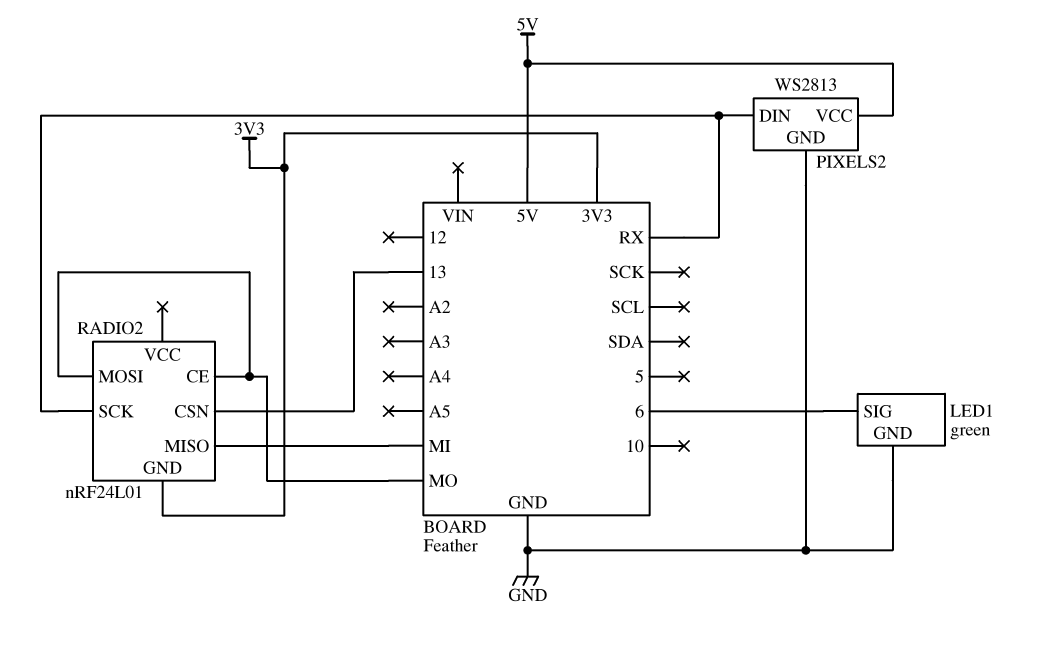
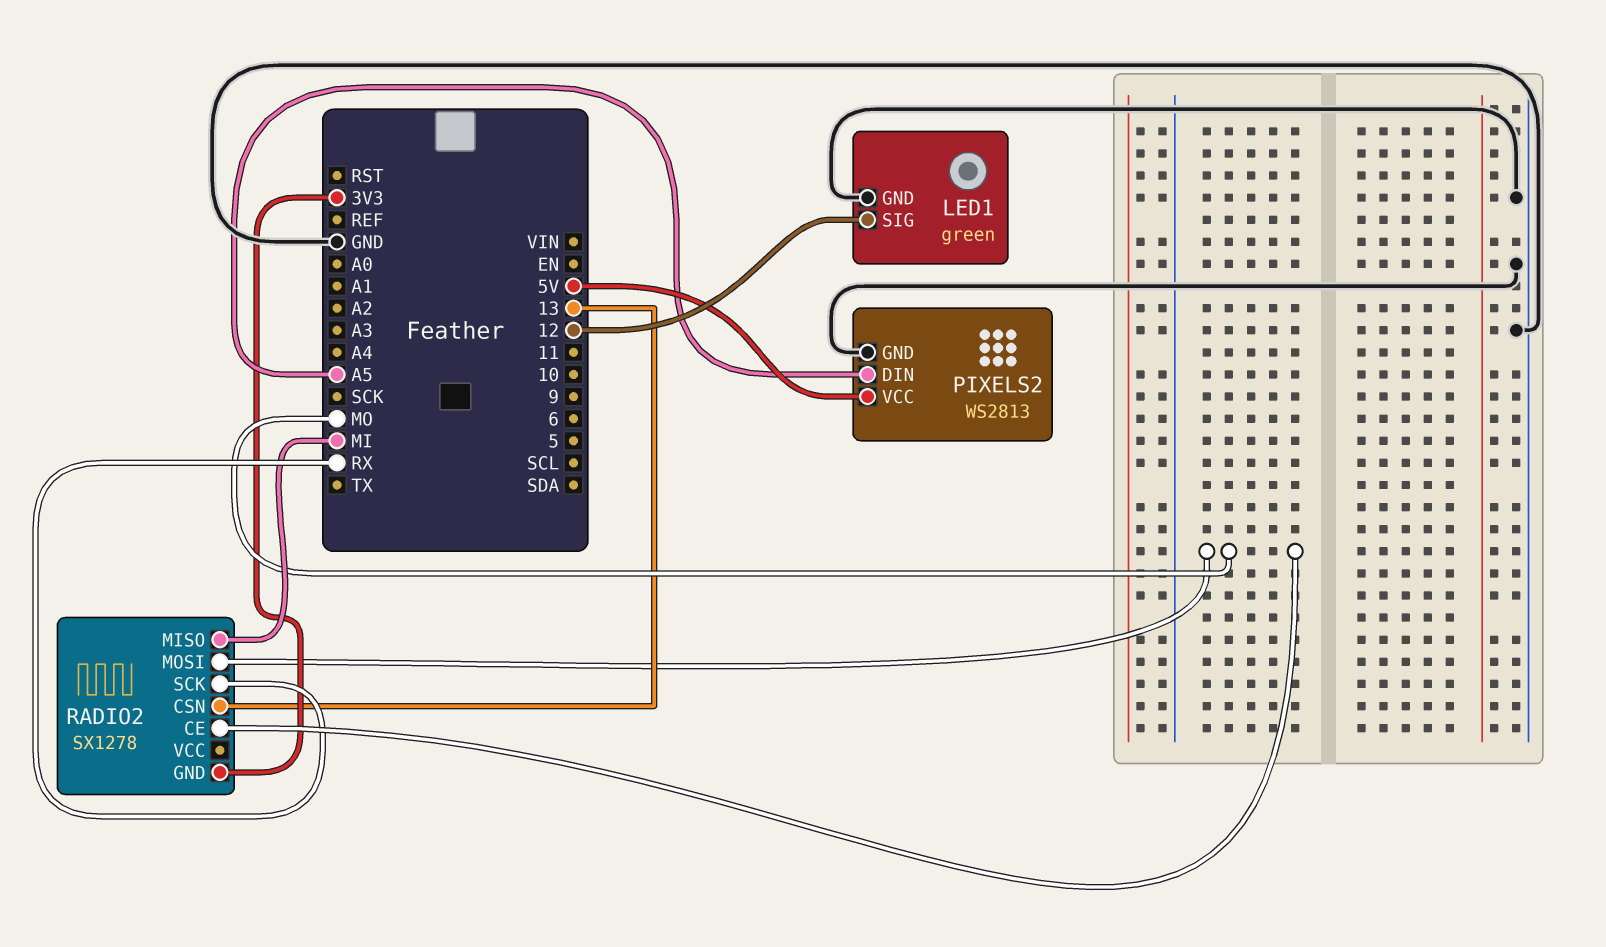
LED1 pin SIG: 6 -> 12
PIXELS2 pin DIN: RX -> A5
RADIO2: nRF24L01 -> SX1278

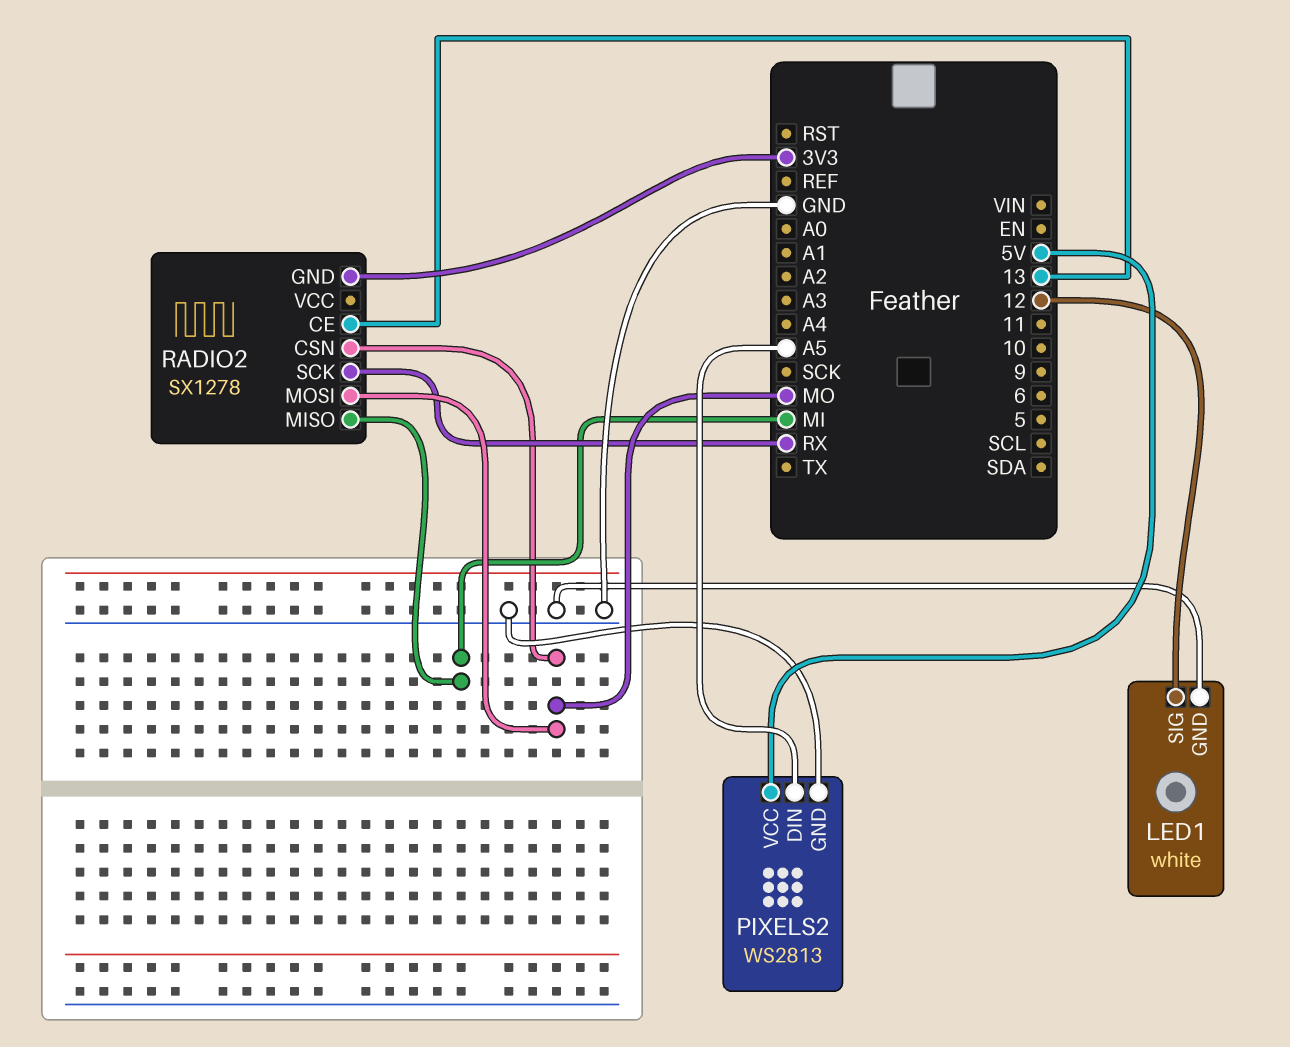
LED1: green -> white
RADIO2 pin CE: MO -> 13
RADIO2 pin CSN: 13 -> MO

